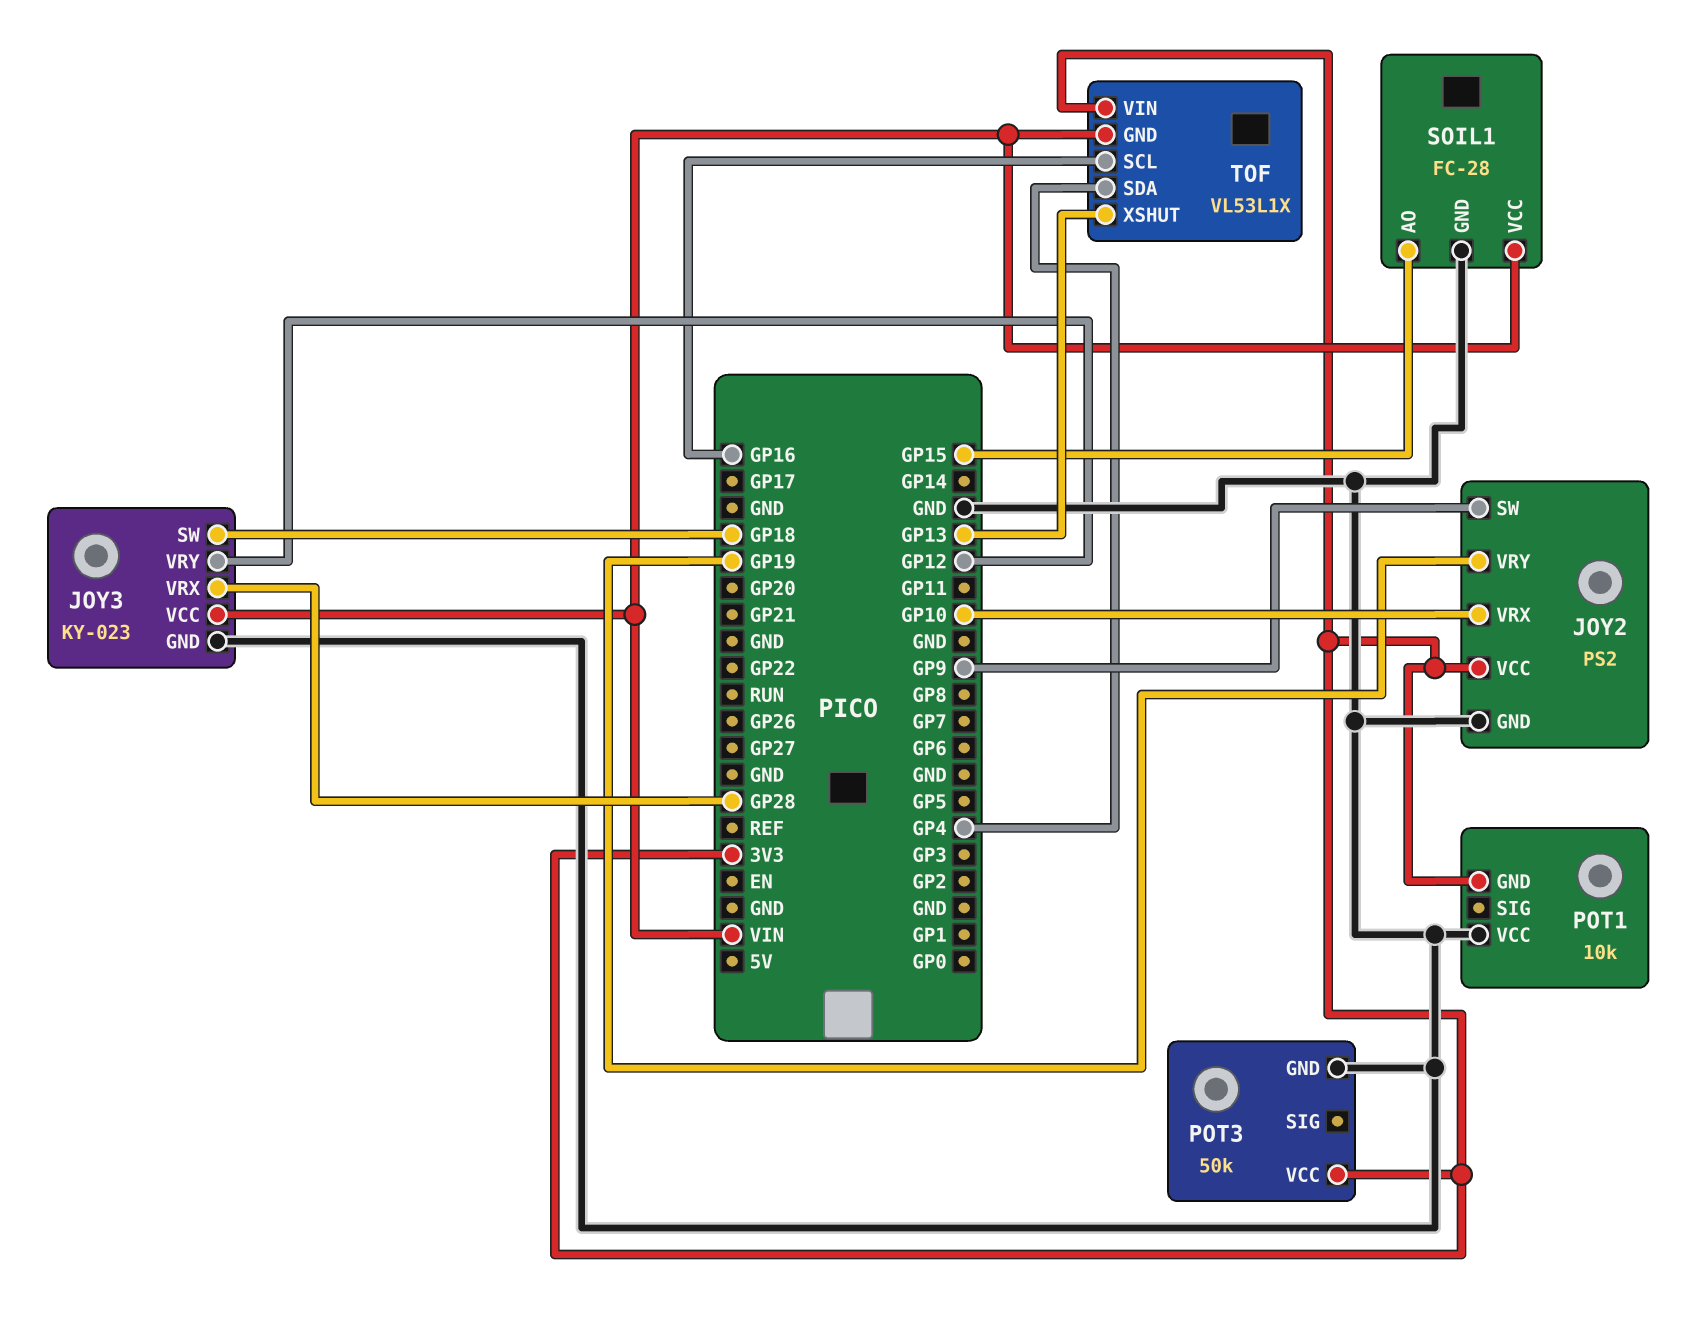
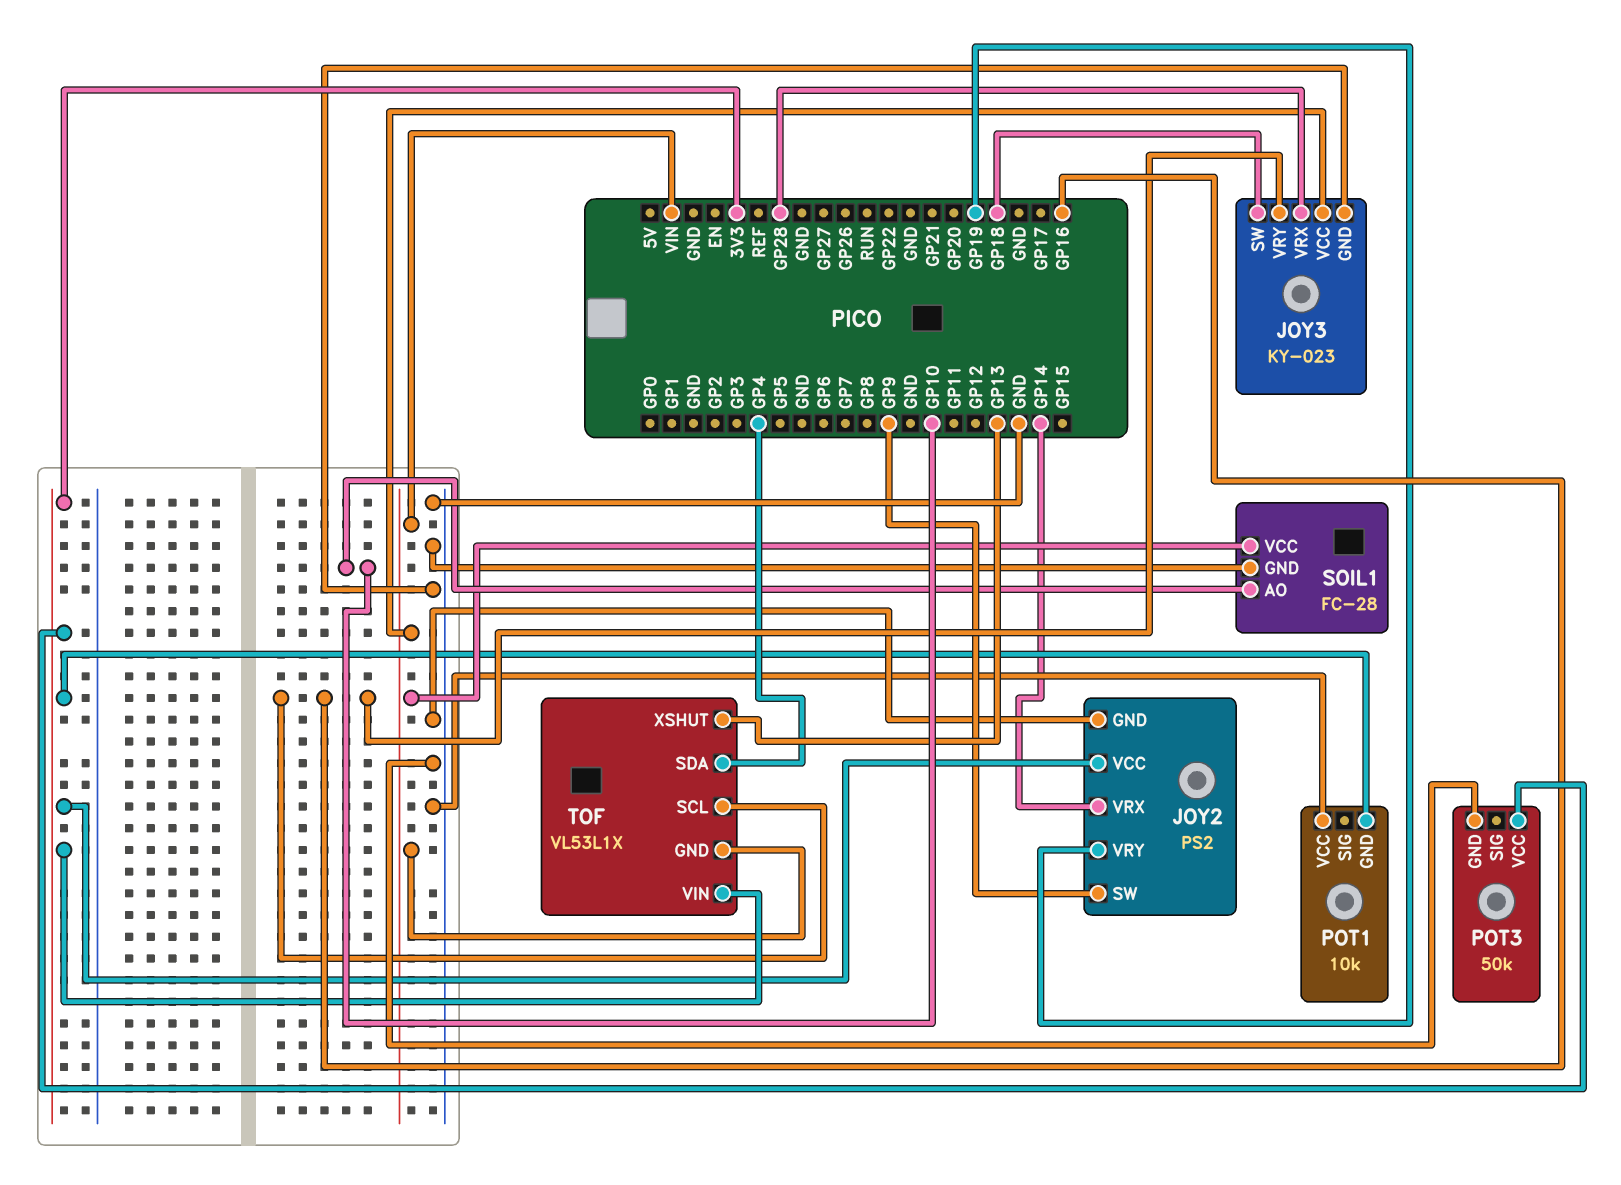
JOY2 pin VRX: GP10 -> GP14
JOY3 pin VRY: GP12 -> GP16
SOIL1 pin AO: GP15 -> GP10

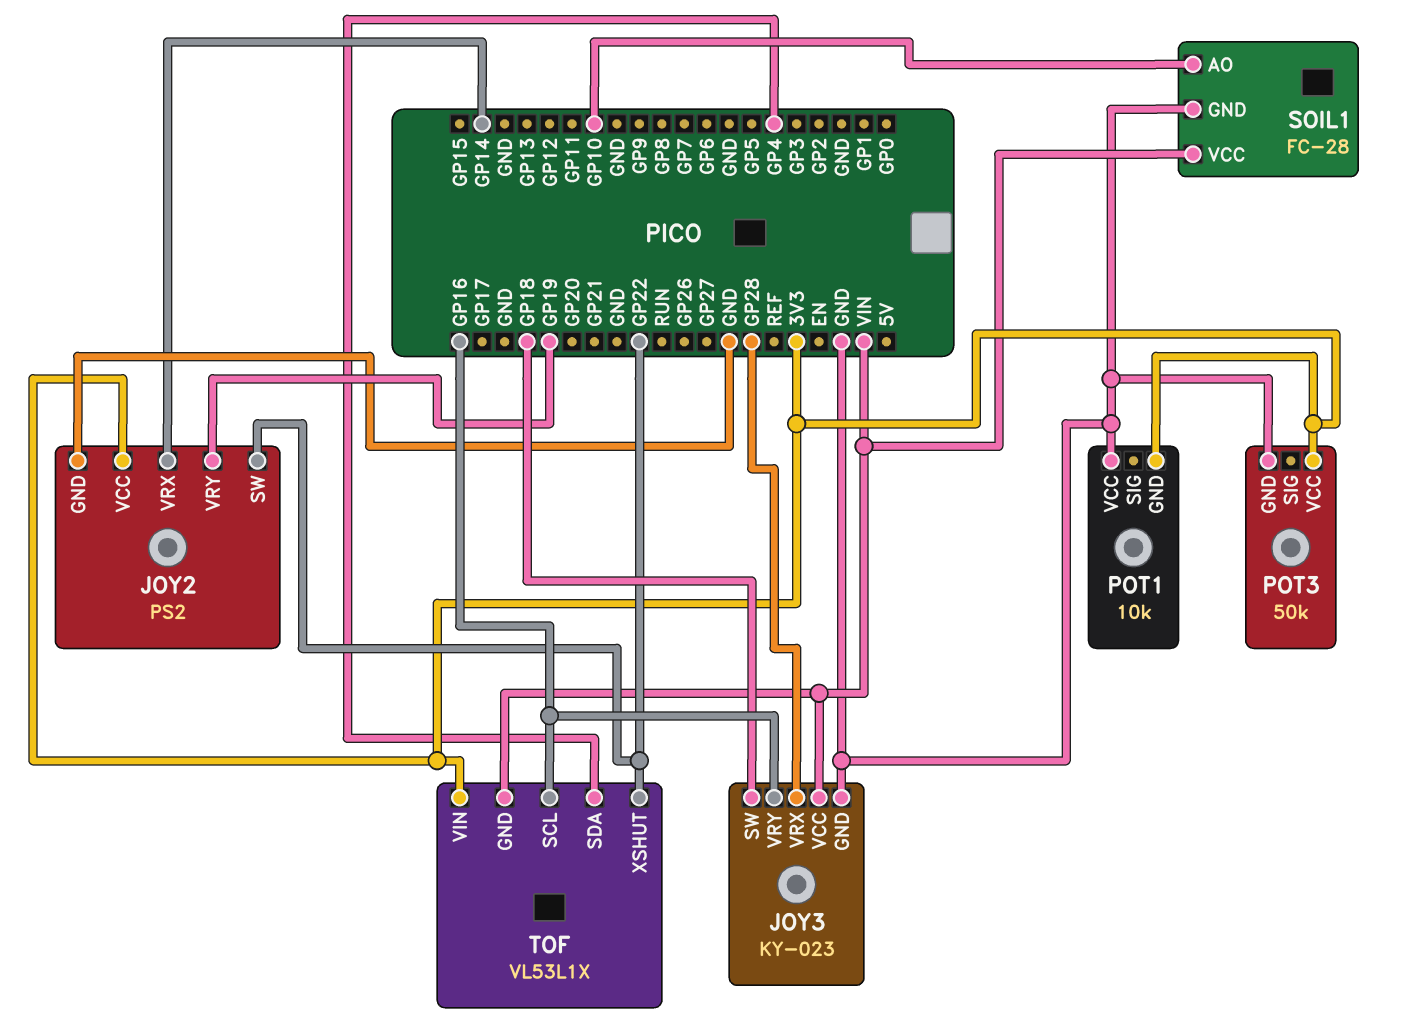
JOY2 pin SW: GP9 -> GP22
TOF pin XSHUT: GP13 -> GP22

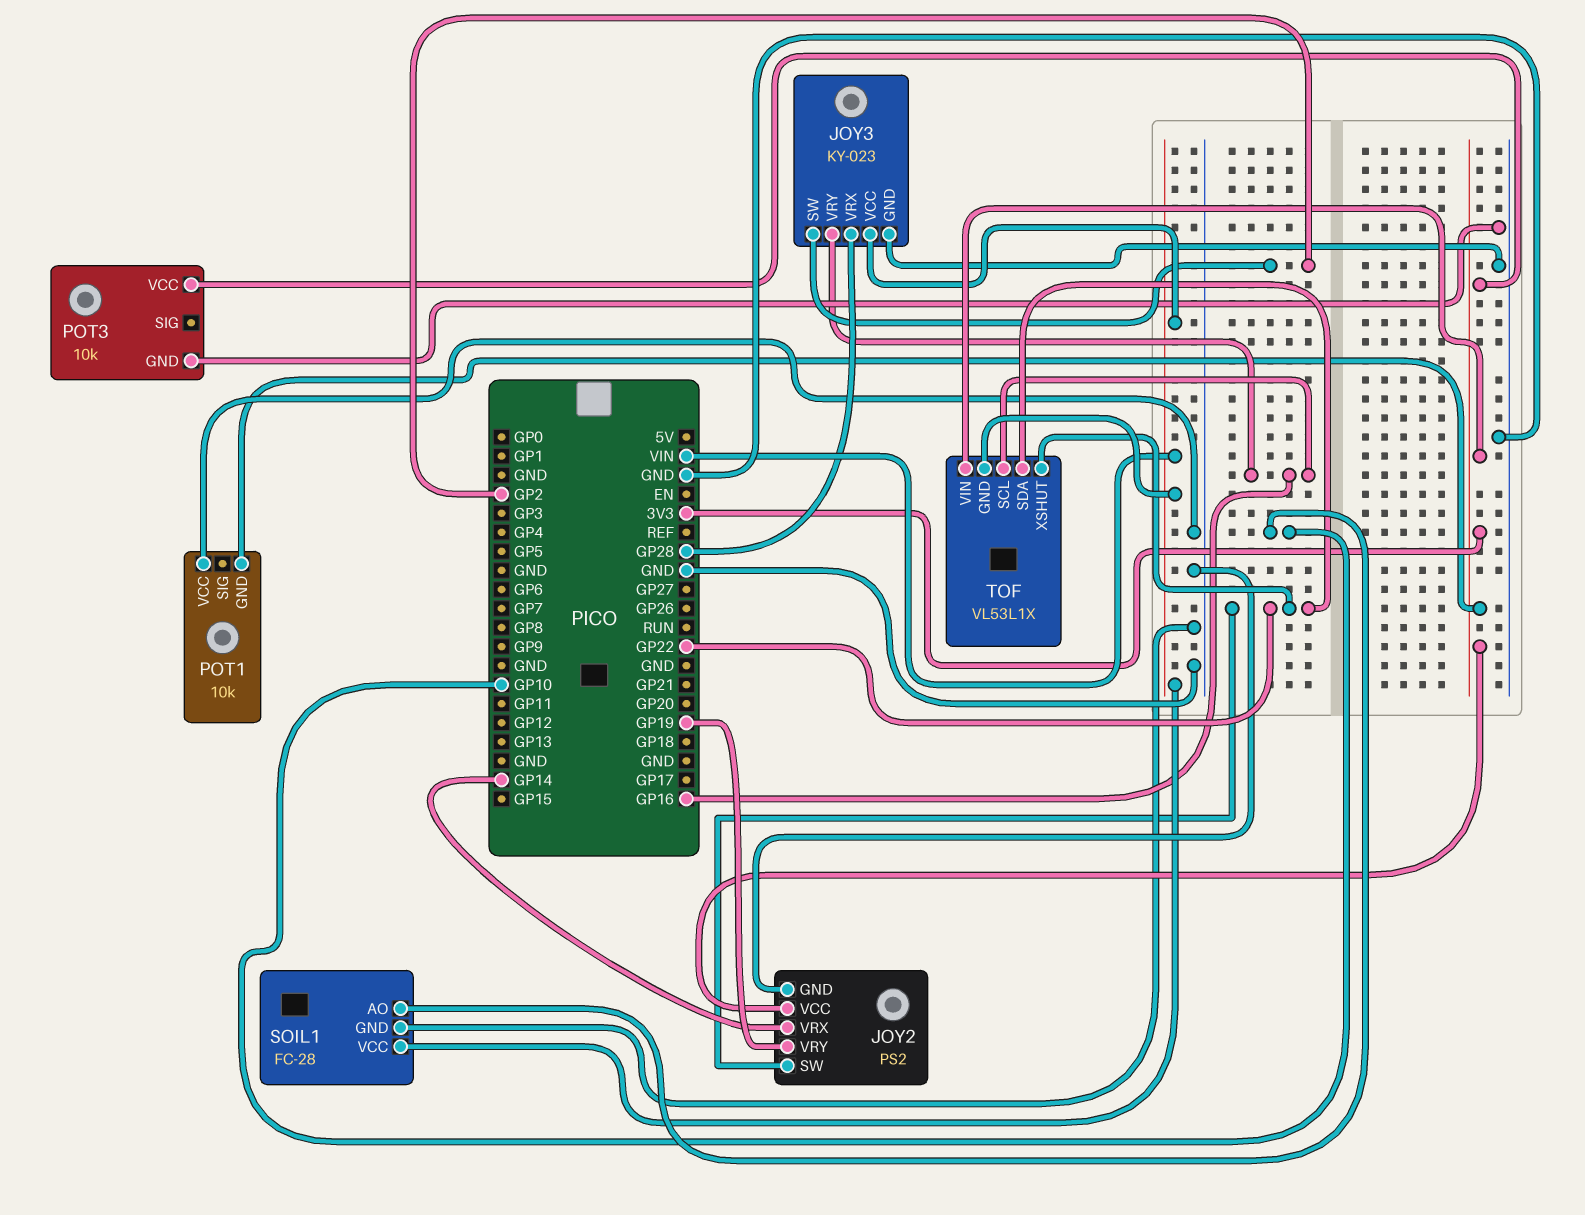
JOY3 pin SW: GP18 -> GP2
POT3: 50k -> 10k
TOF pin SDA: GP4 -> GP22

